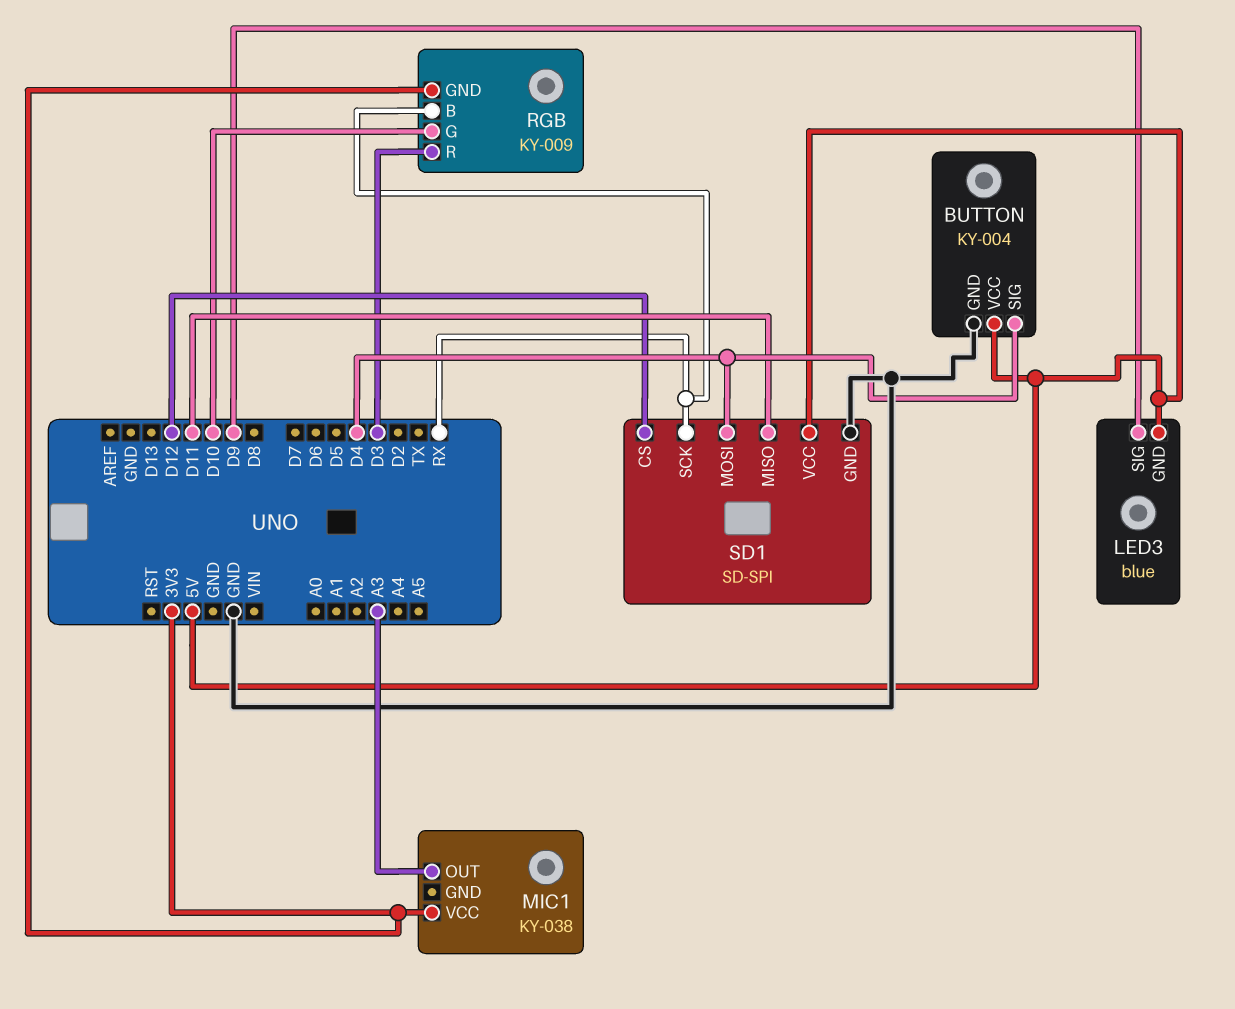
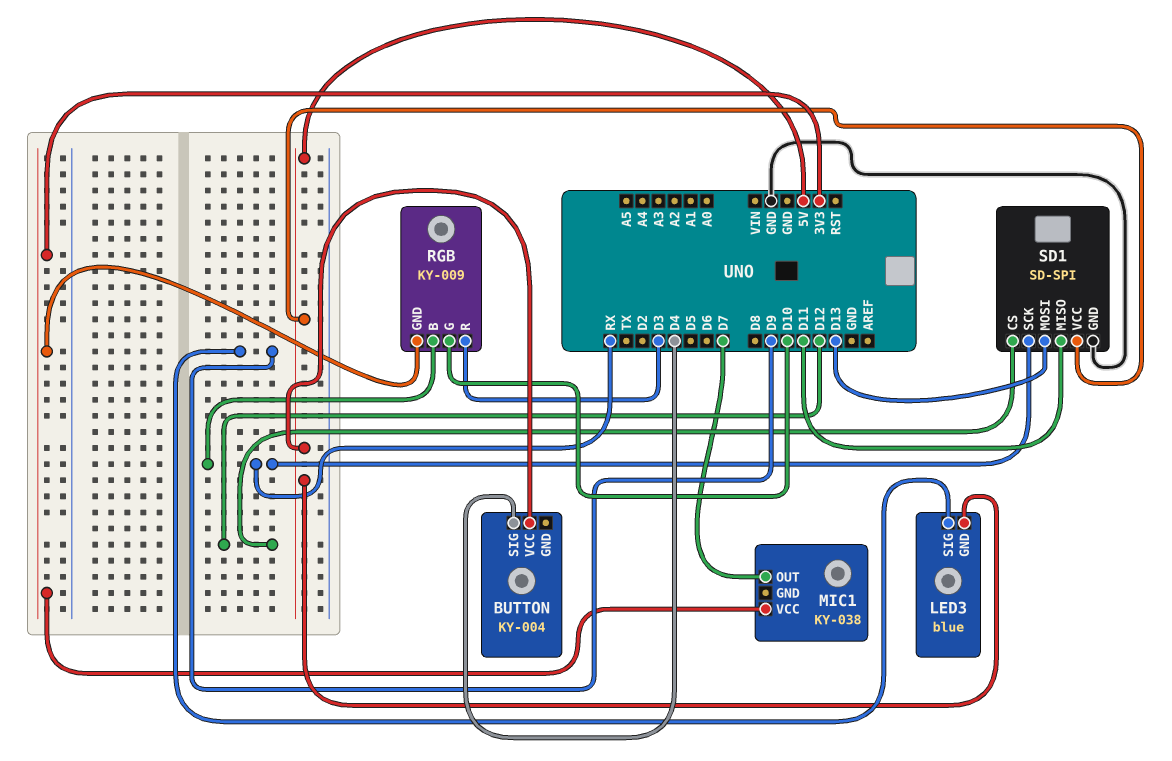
BUTTON pin GND: GND -> none
MIC1 pin OUT: A3 -> D7
SD1 pin MOSI: D4 -> D13

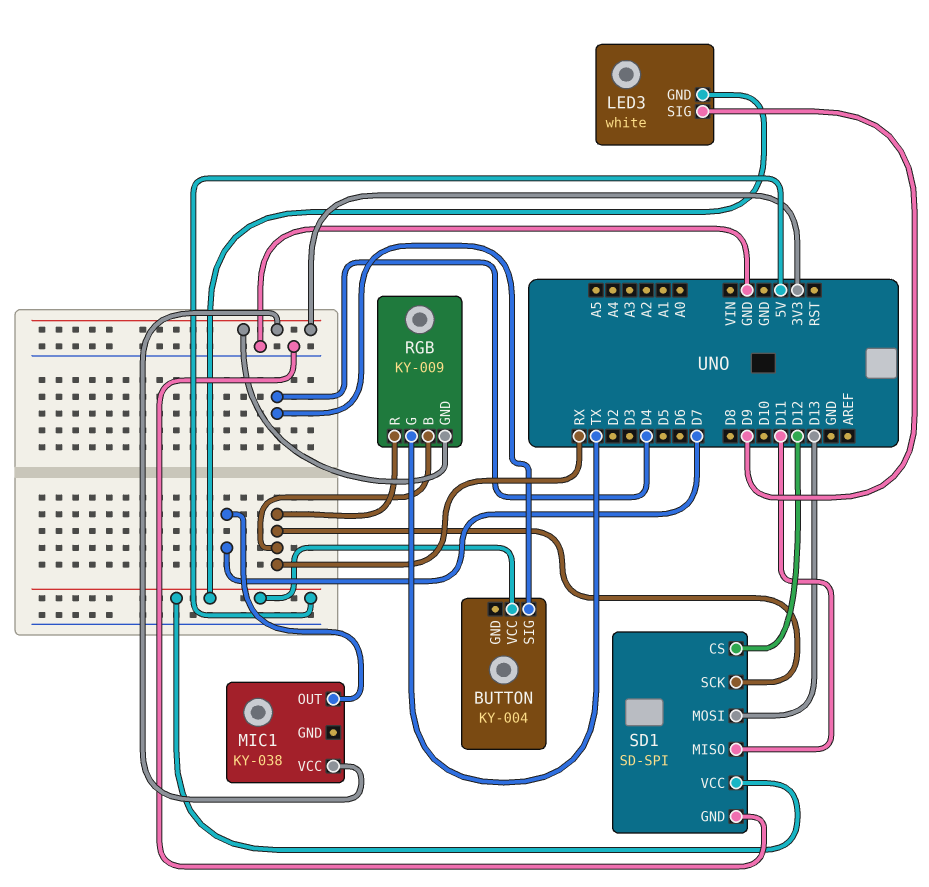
LED3: blue -> white
RGB pin G: D10 -> TX
RGB pin R: D3 -> RX

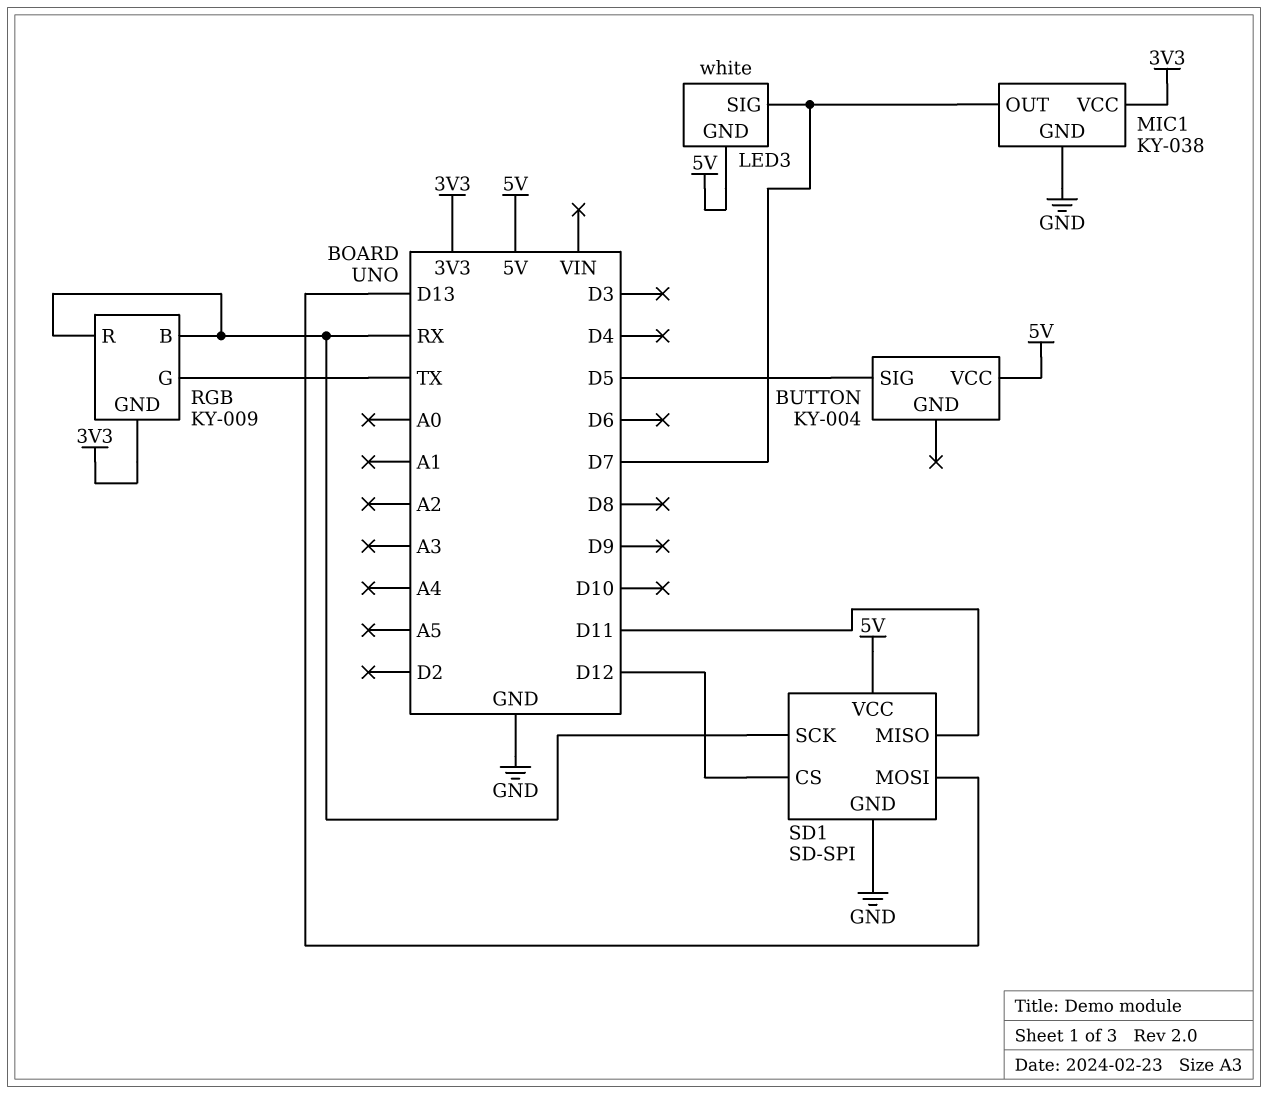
BUTTON pin SIG: D4 -> D5
LED3 pin SIG: D9 -> D7
MIC1 pin GND: none -> GND

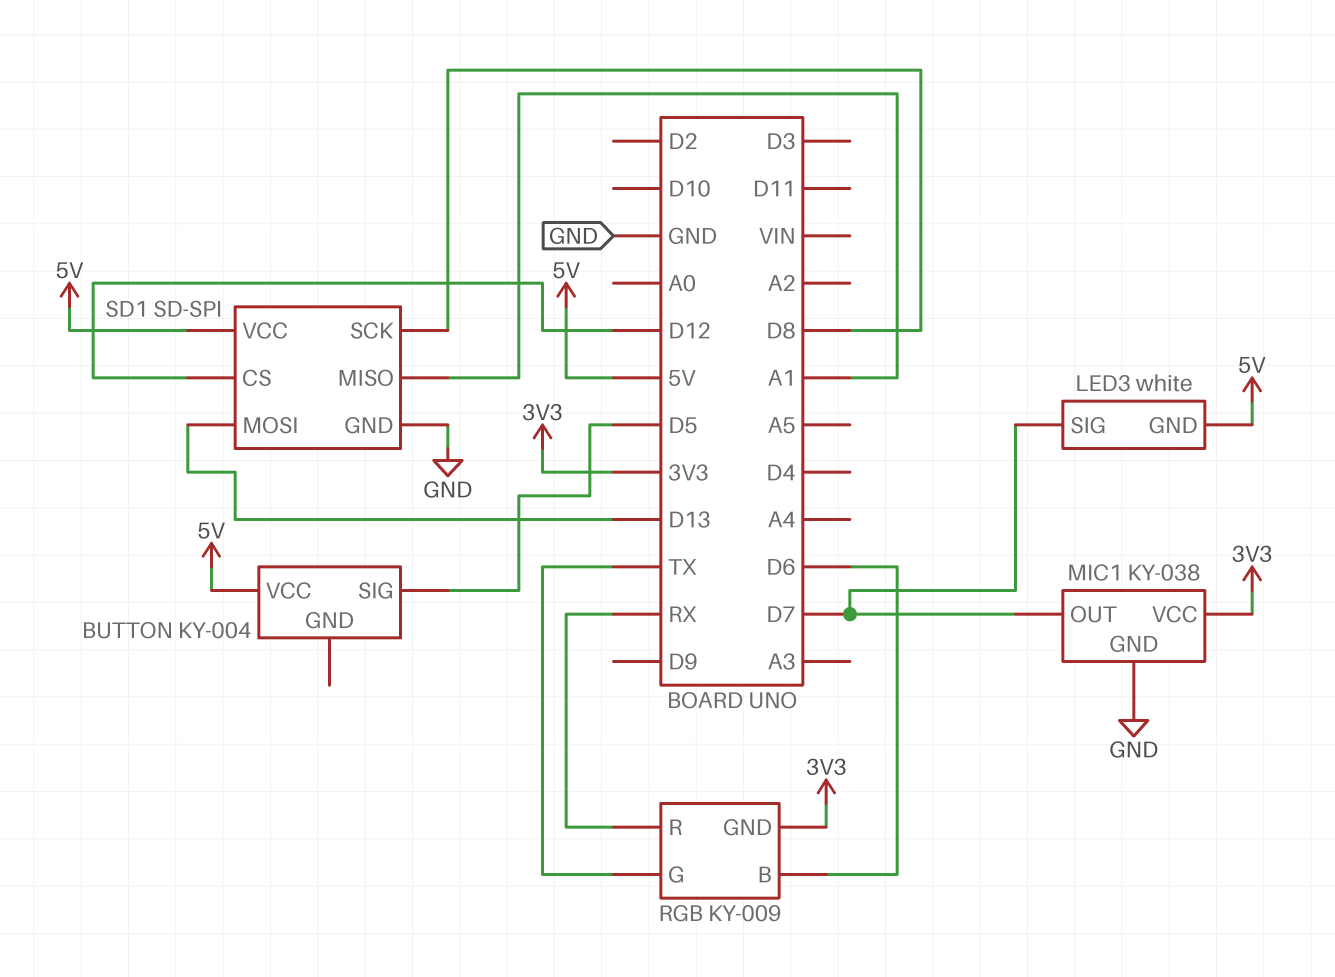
RGB pin B: RX -> D6
SD1 pin MISO: D11 -> A1
SD1 pin SCK: RX -> D8

